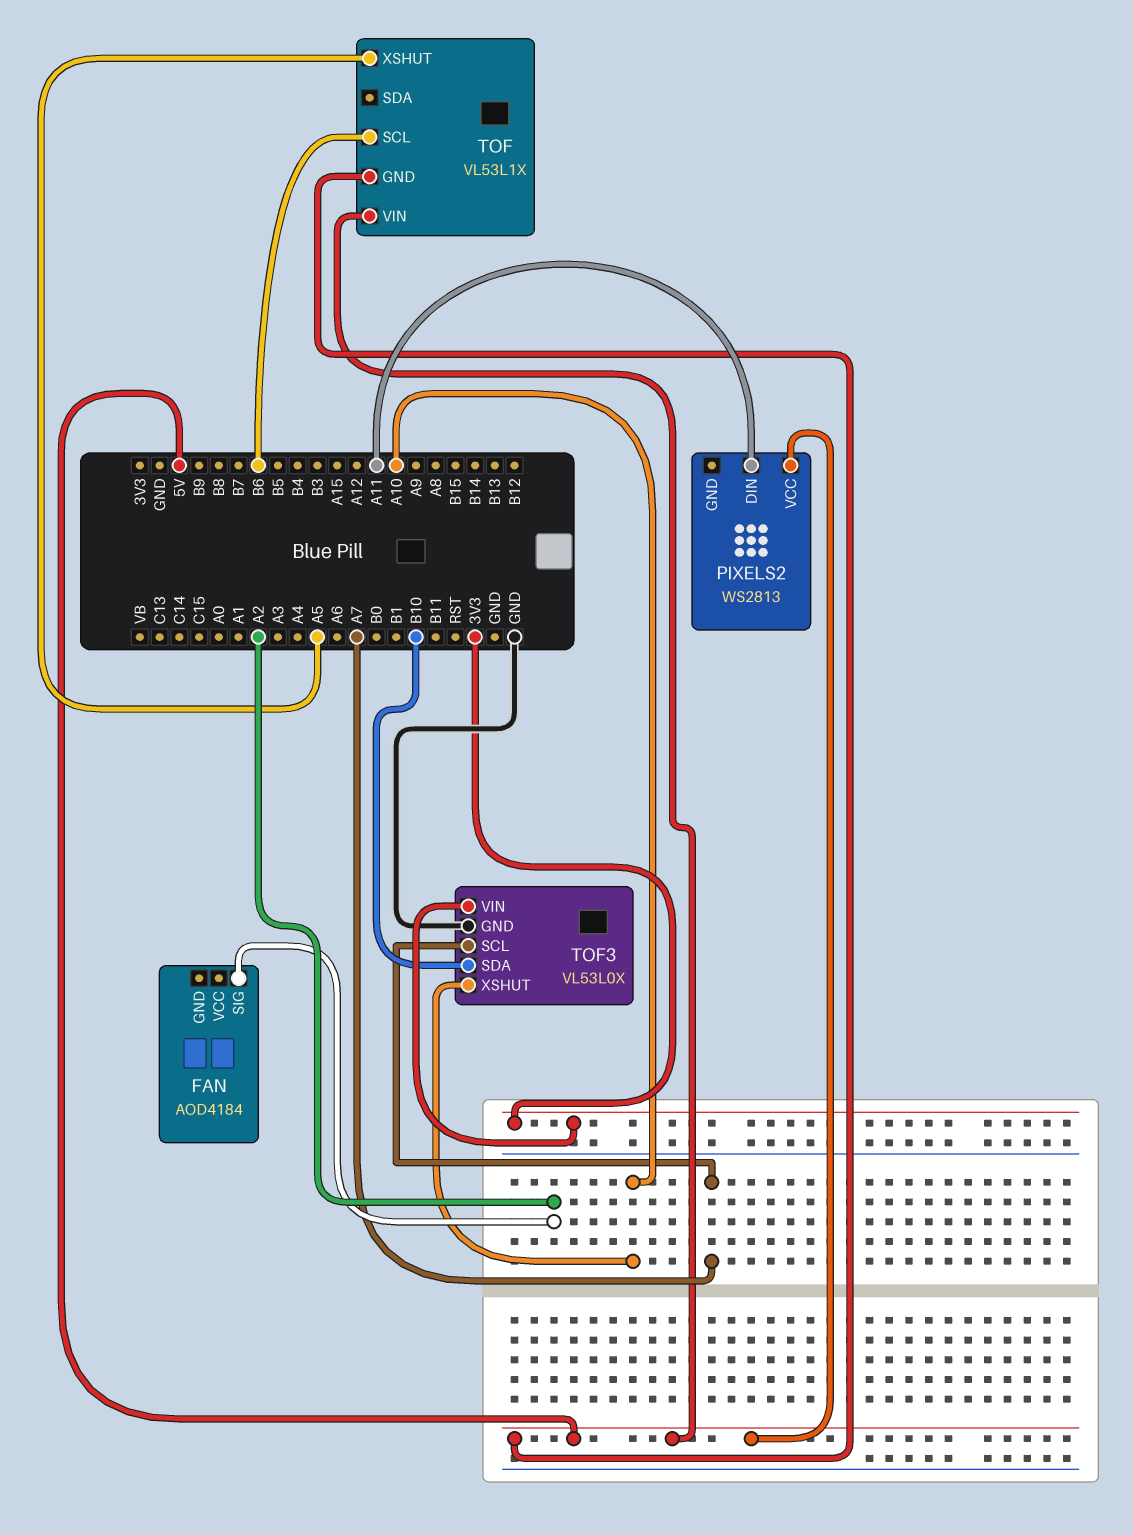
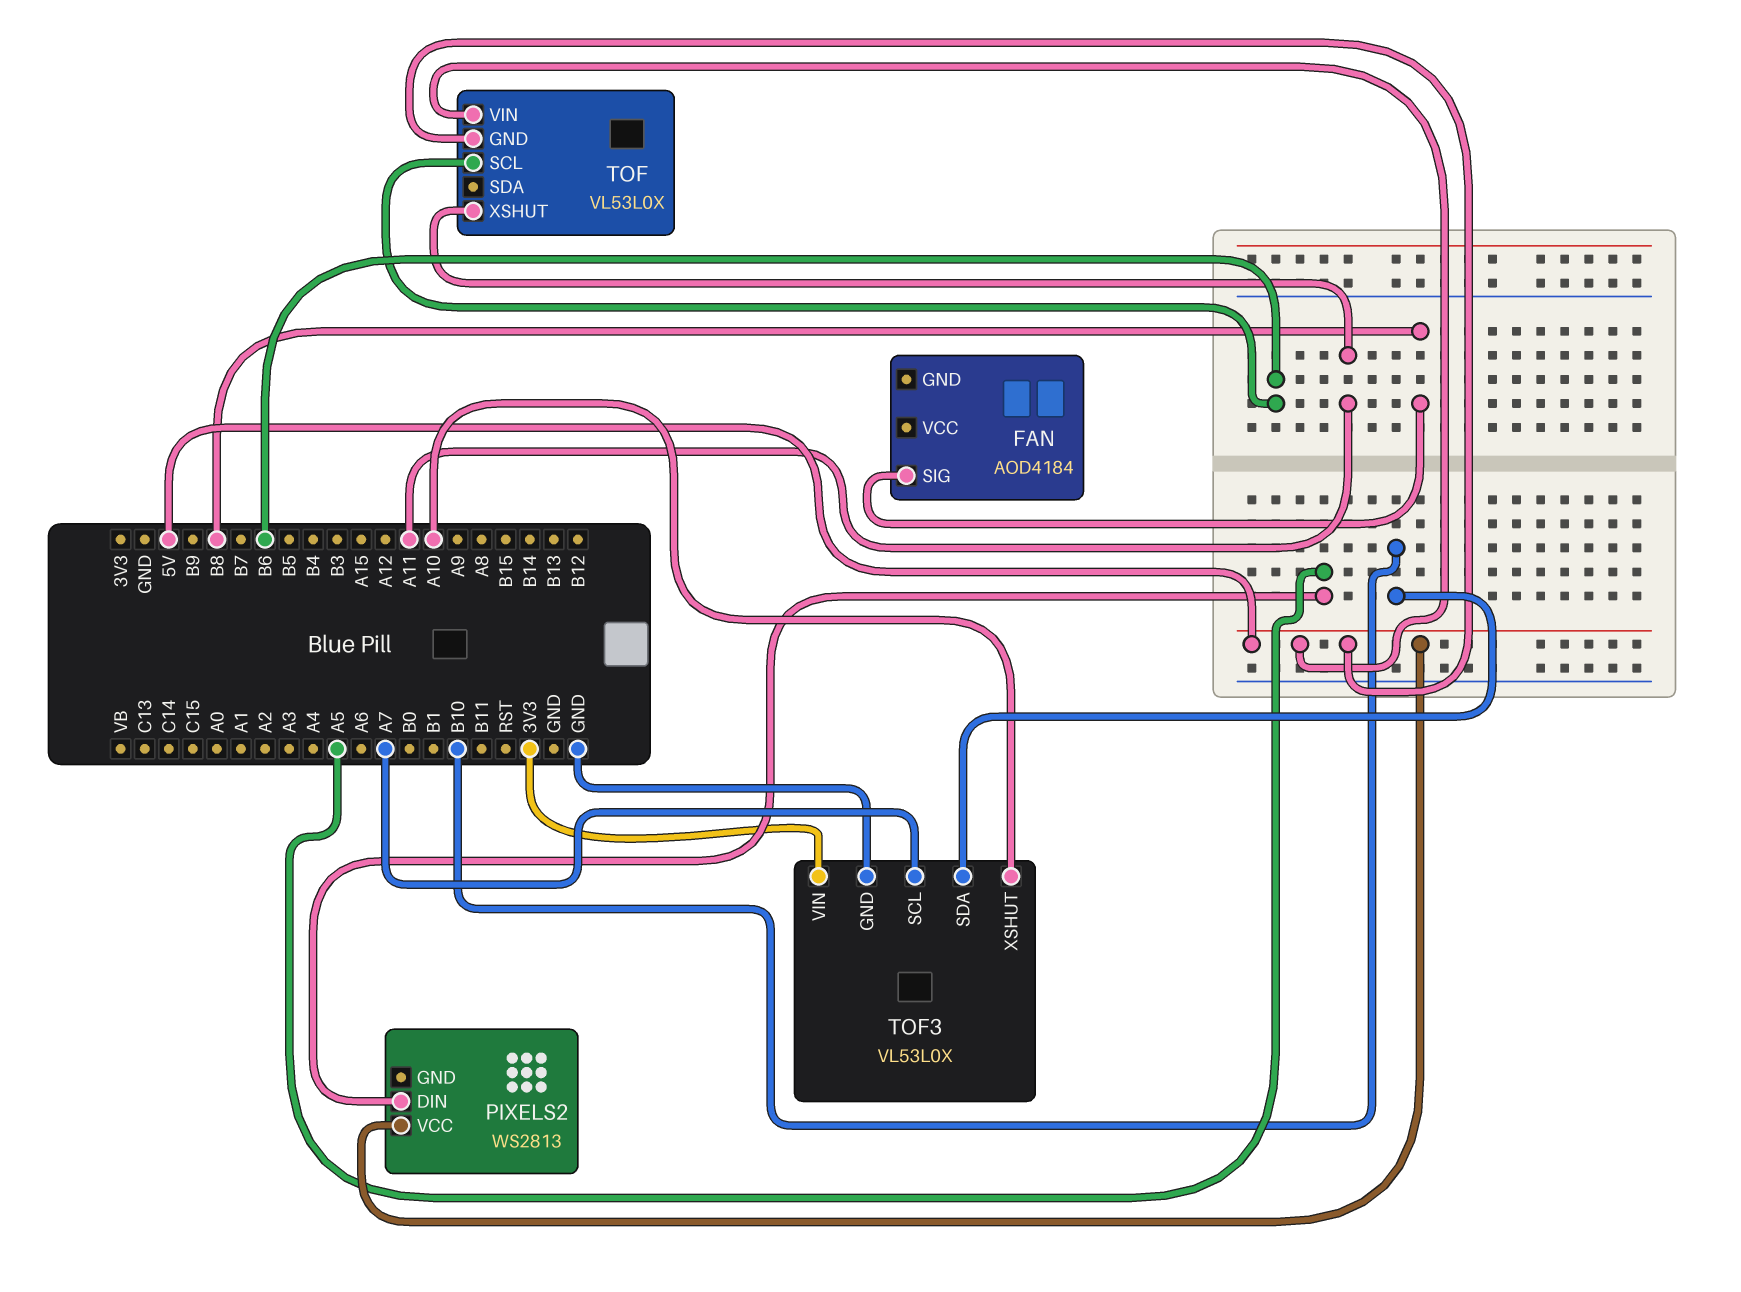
FAN pin SIG: A2 -> B8
PIXELS2 pin DIN: A11 -> A5
TOF: VL53L1X -> VL53L0X
TOF pin XSHUT: A5 -> A11

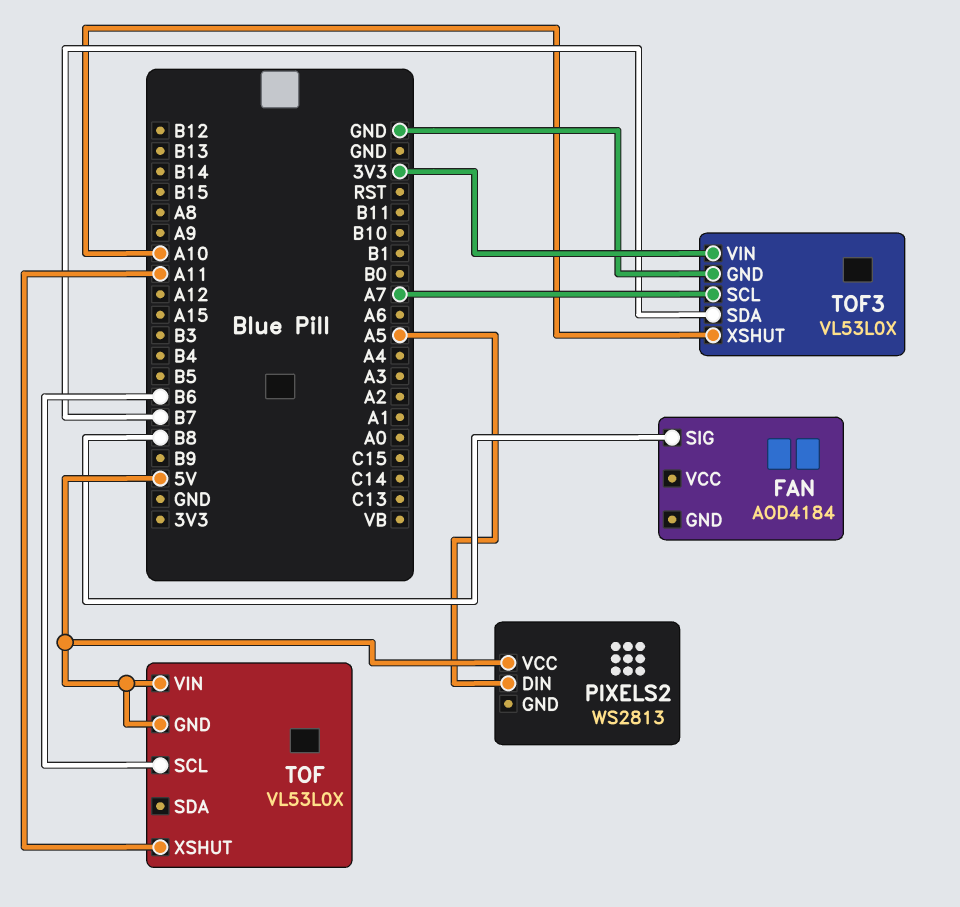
TOF3 pin SDA: B10 -> B7

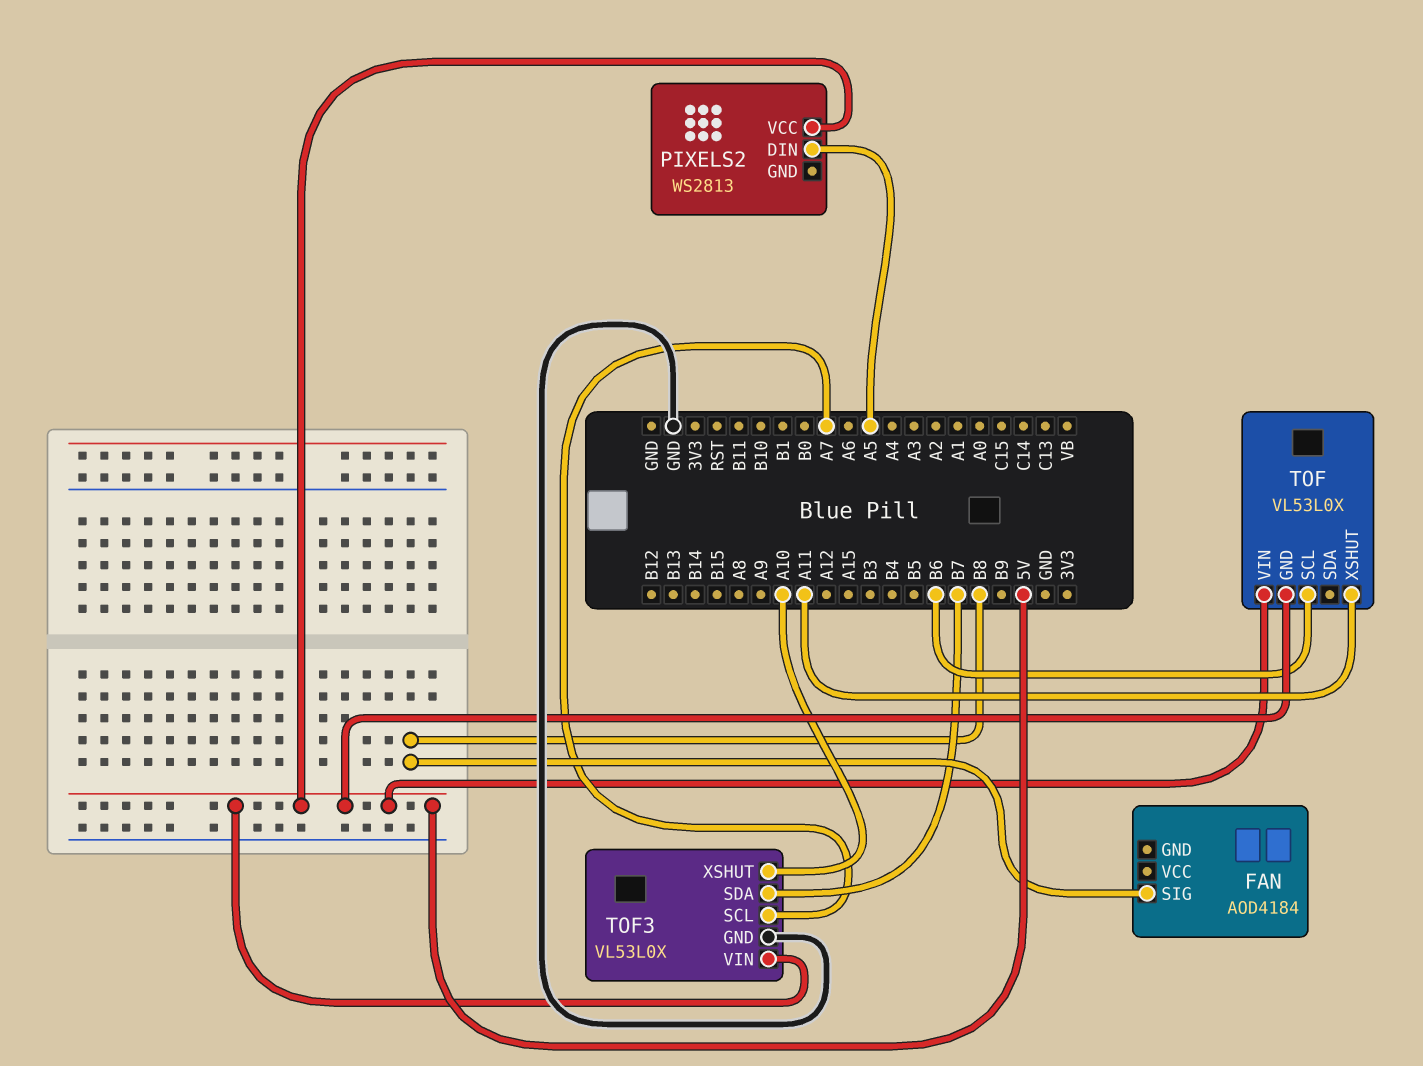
TOF3 pin VIN: 3V3 -> 5V

